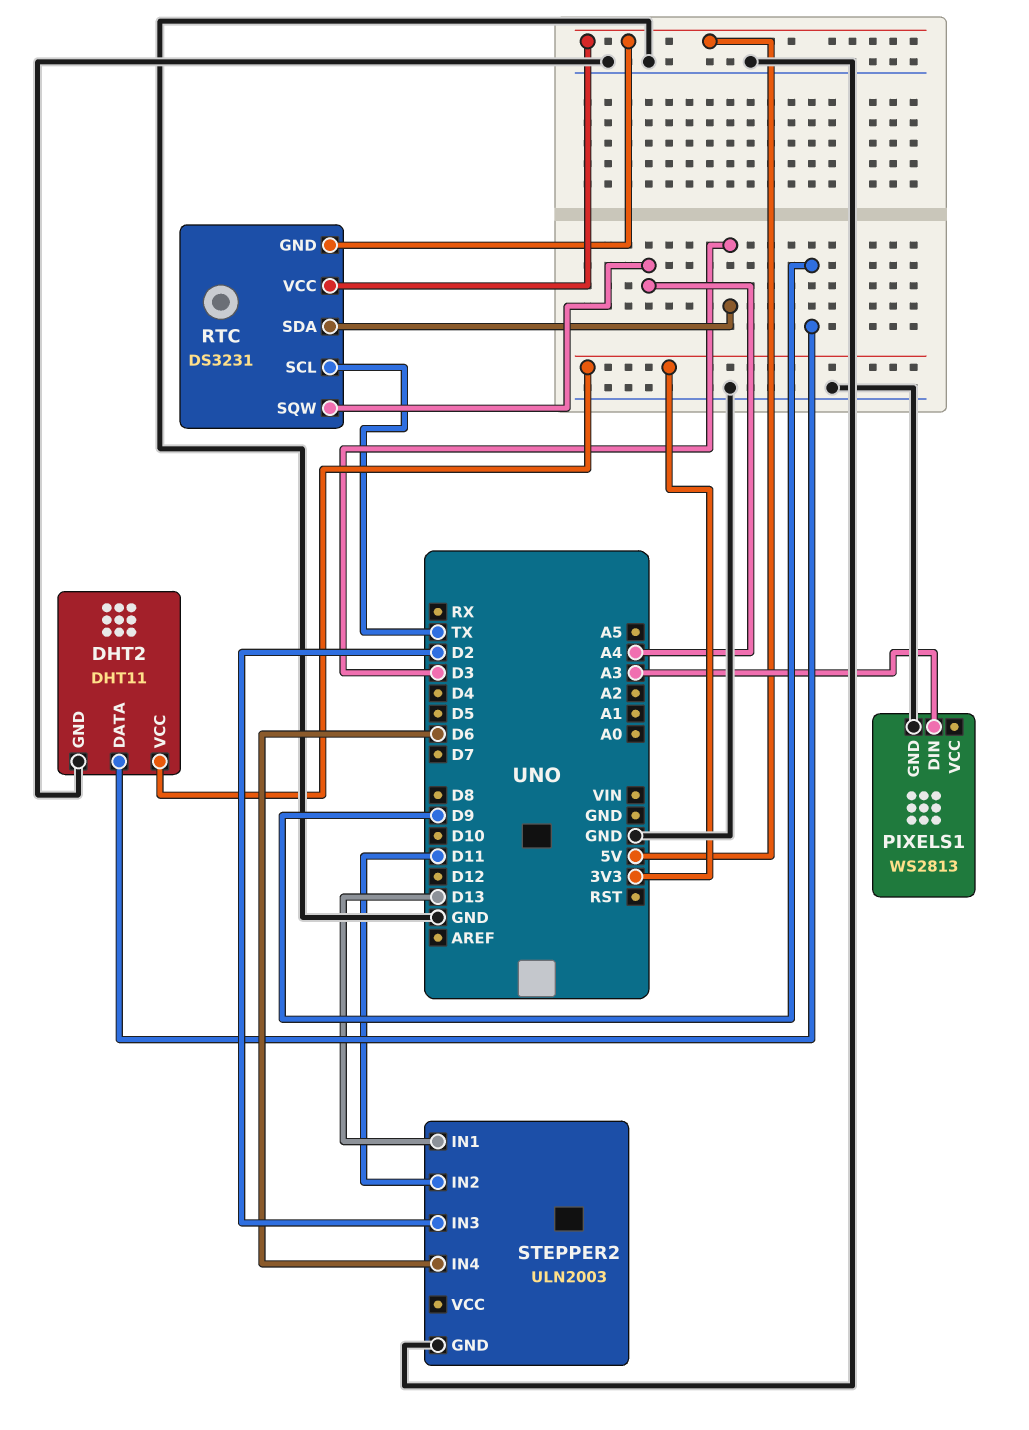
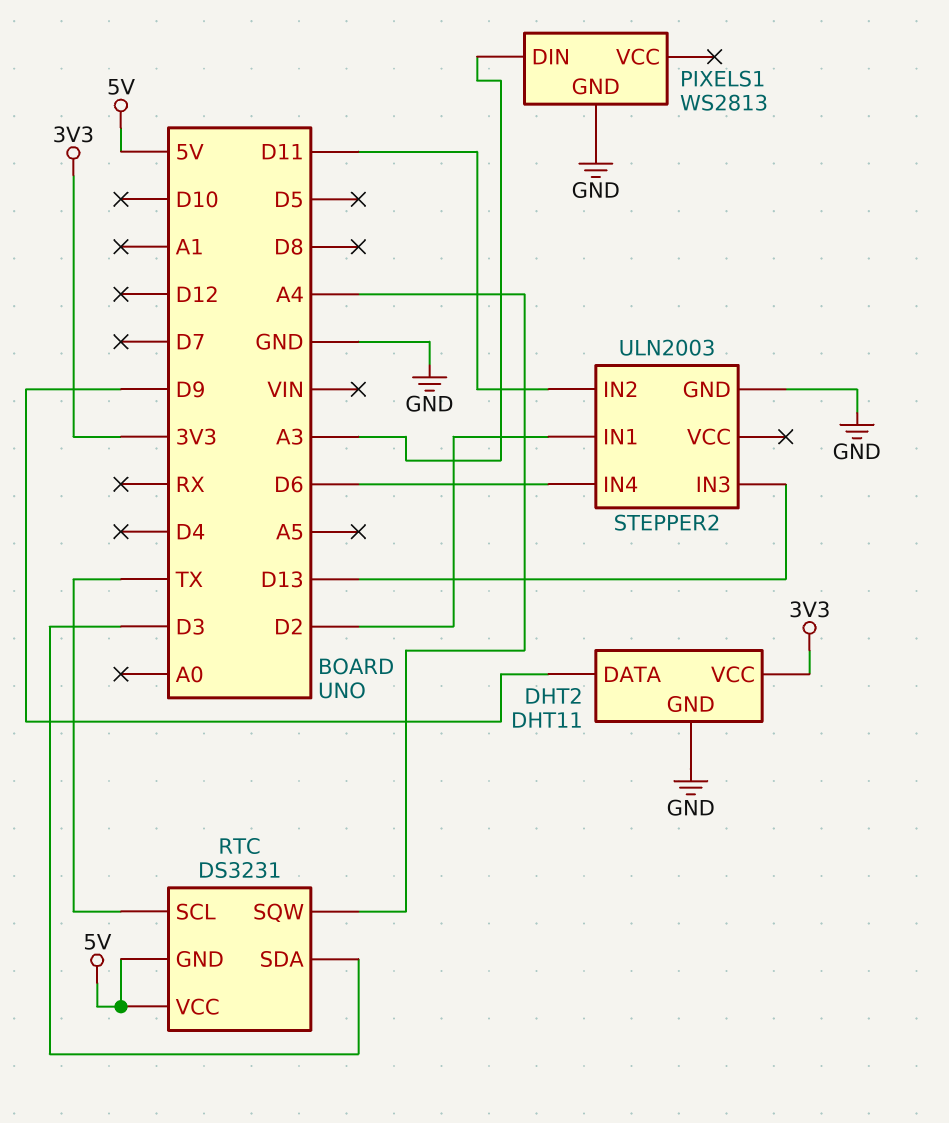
STEPPER2 pin IN1: D13 -> D2
STEPPER2 pin IN3: D2 -> D13

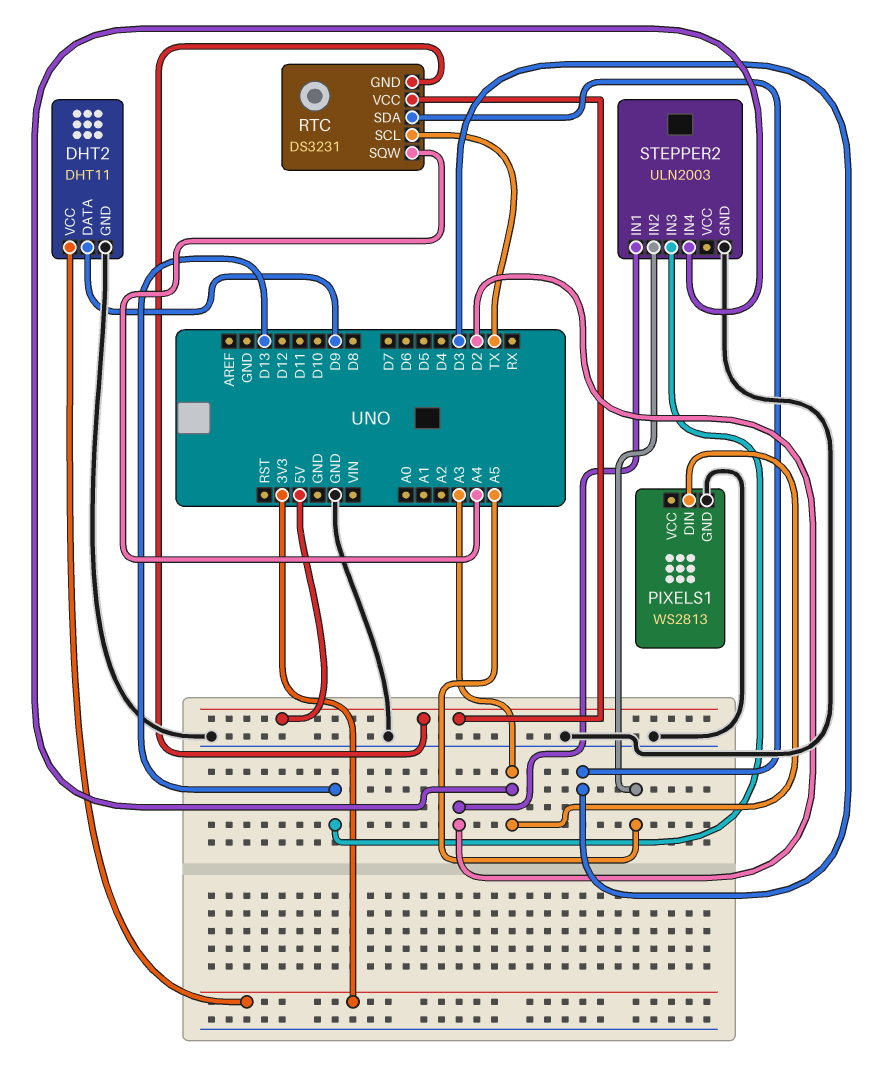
STEPPER2 pin IN2: D11 -> A5
STEPPER2 pin IN4: D6 -> A3

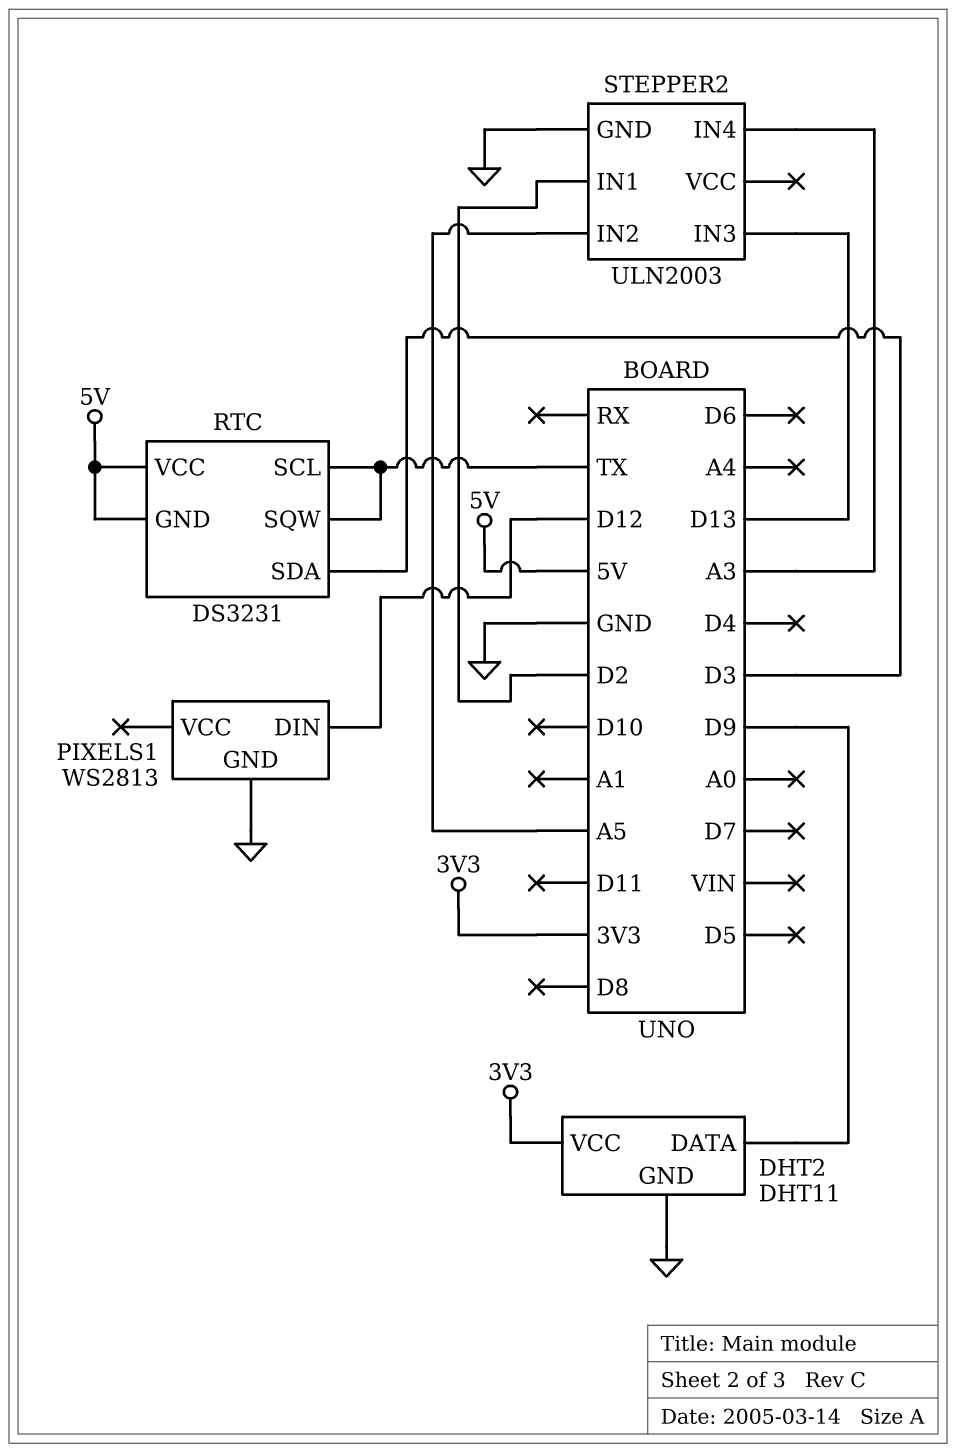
PIXELS1 pin DIN: A3 -> D12
RTC pin SQW: A4 -> TX

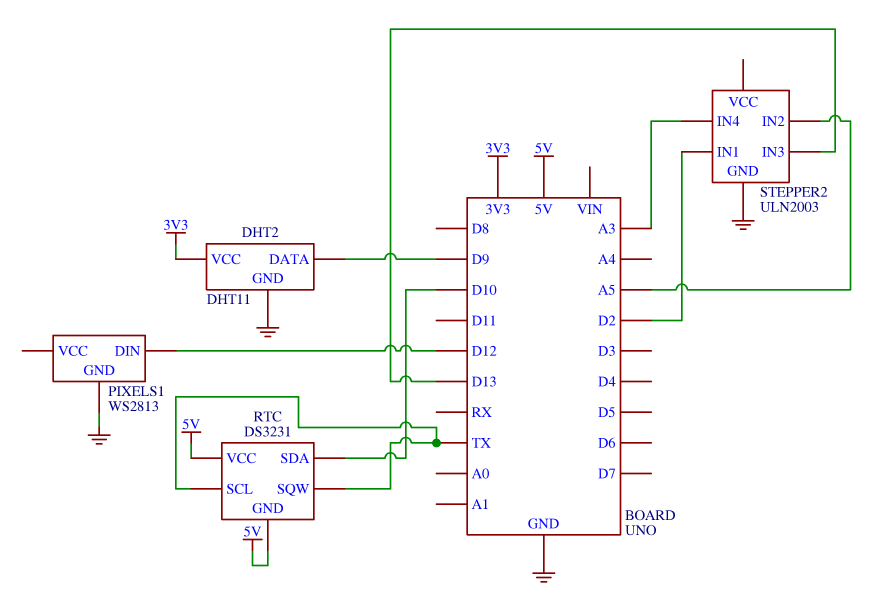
RTC pin SDA: D3 -> D10

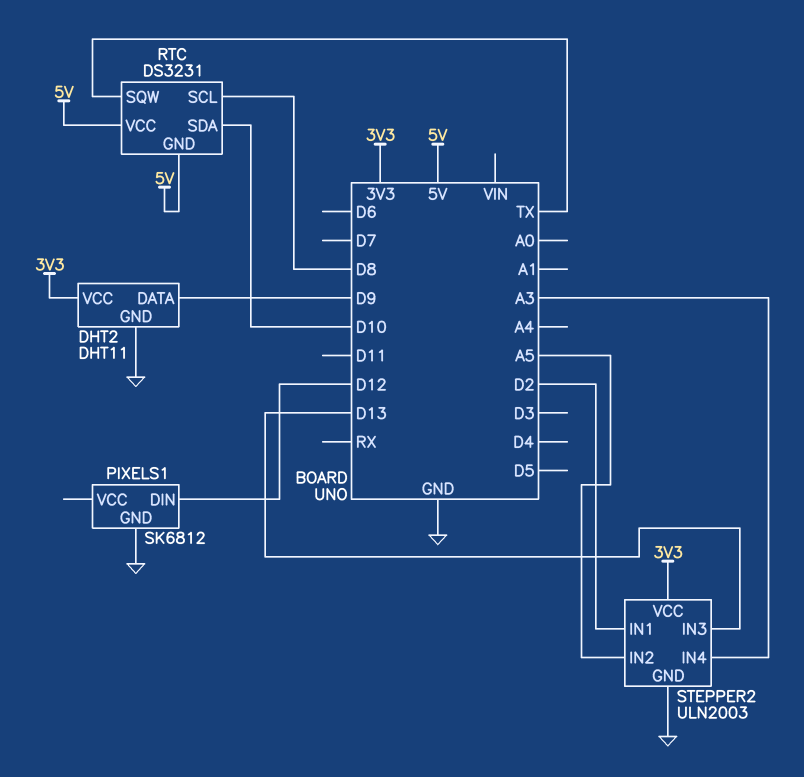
PIXELS1: WS2813 -> SK6812
RTC pin SCL: TX -> D8
STEPPER2 pin VCC: none -> 3V3

